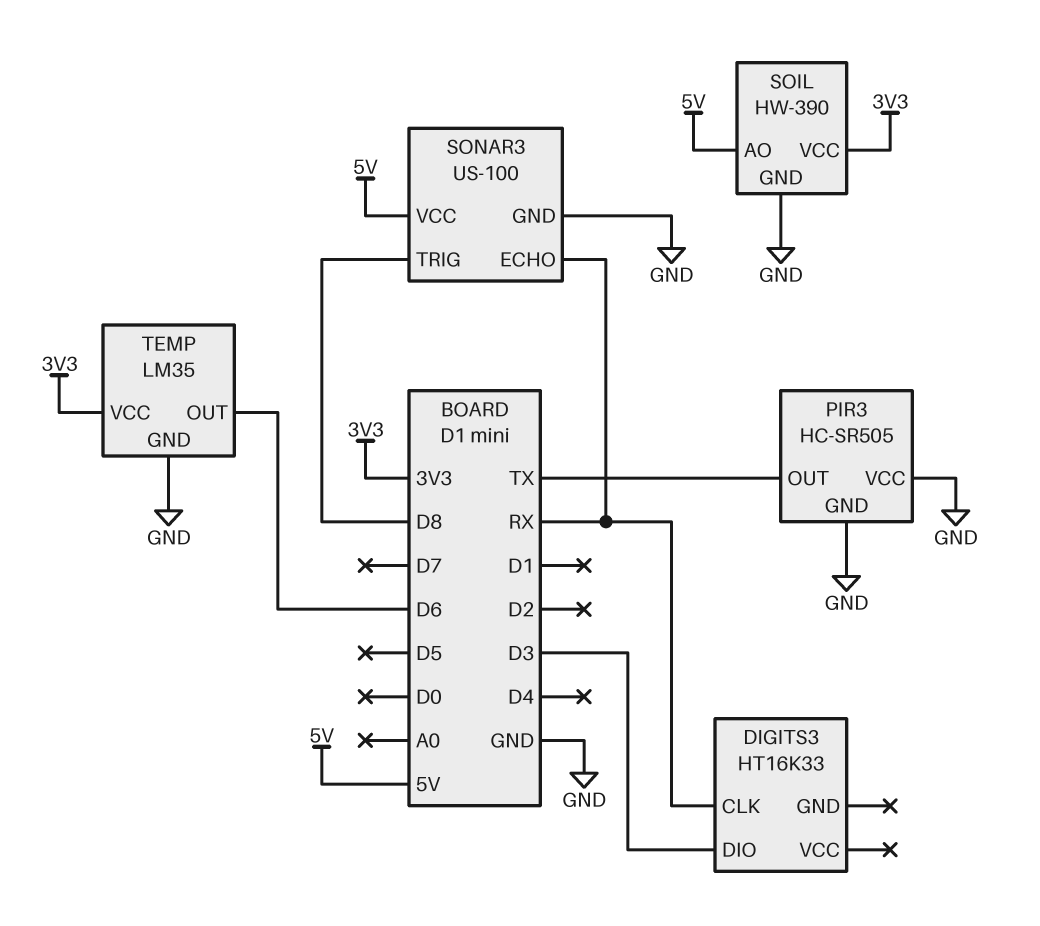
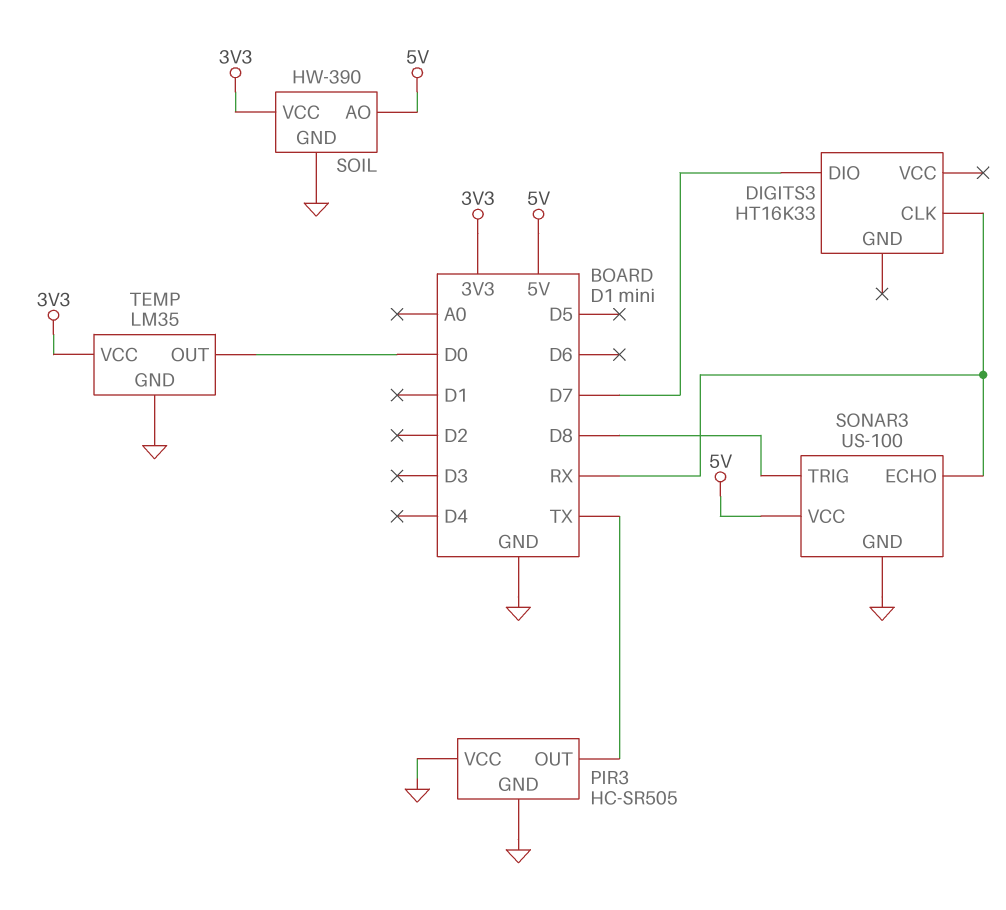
DIGITS3 pin DIO: D3 -> D7
TEMP pin OUT: D6 -> D0

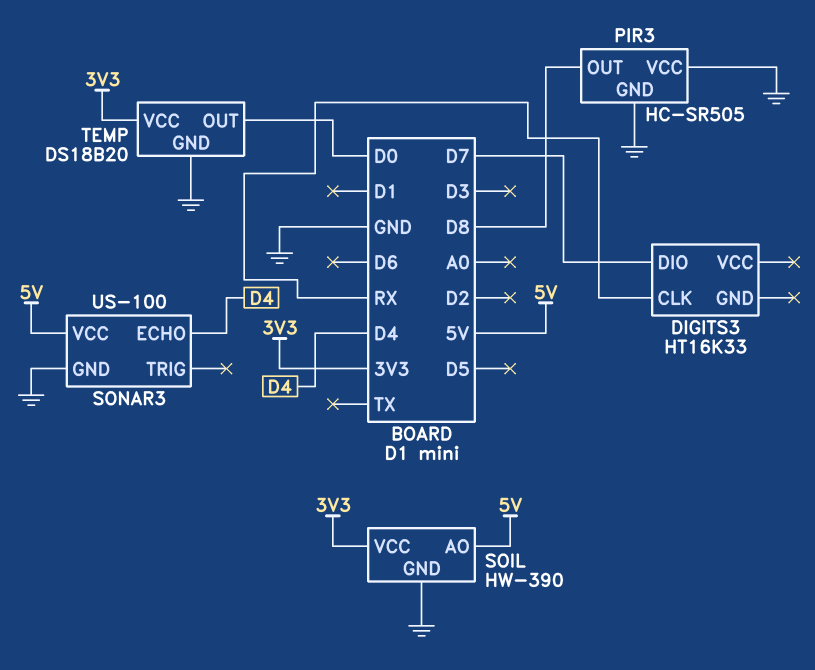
PIR3 pin OUT: TX -> D8
SONAR3 pin ECHO: RX -> D4
SONAR3 pin TRIG: D8 -> none
TEMP: LM35 -> DS18B20

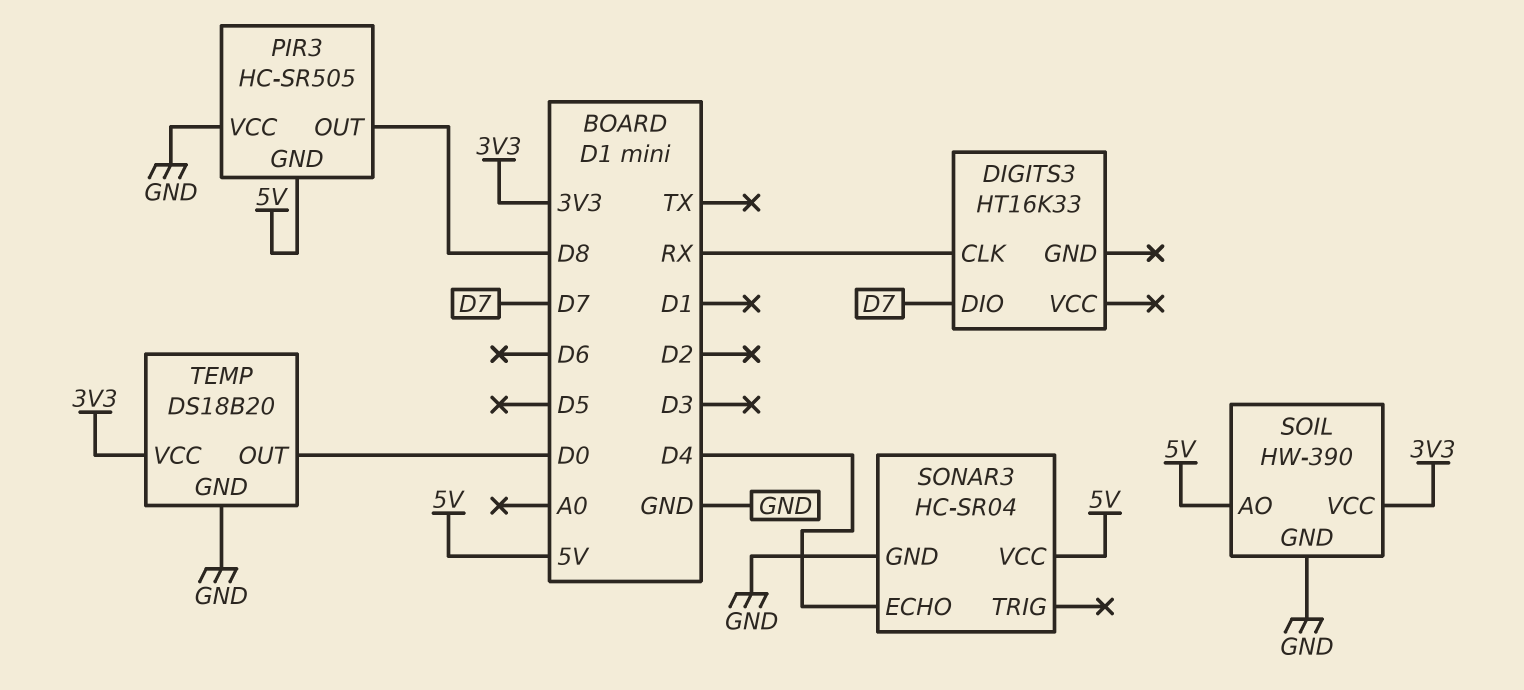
PIR3 pin GND: GND -> 5V
SONAR3: US-100 -> HC-SR04

